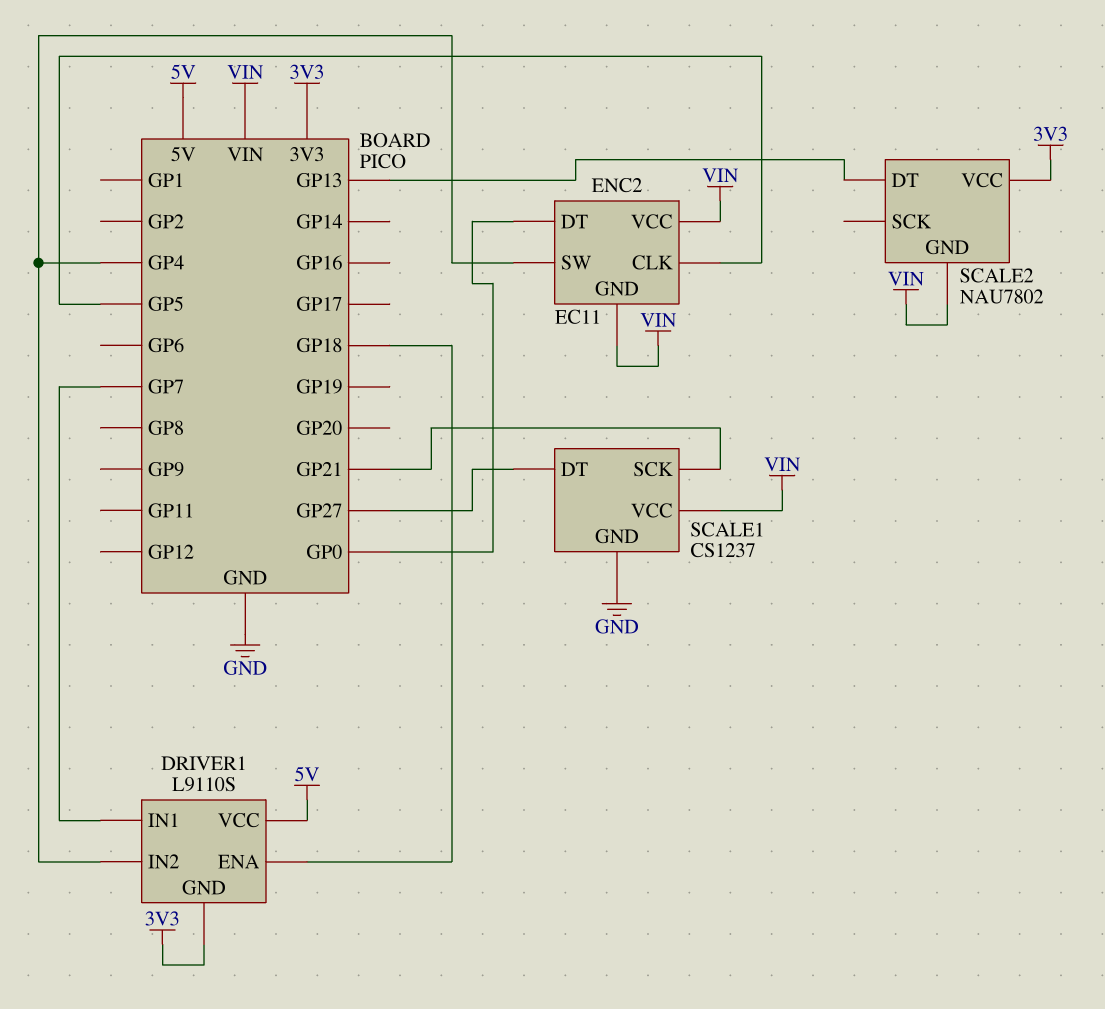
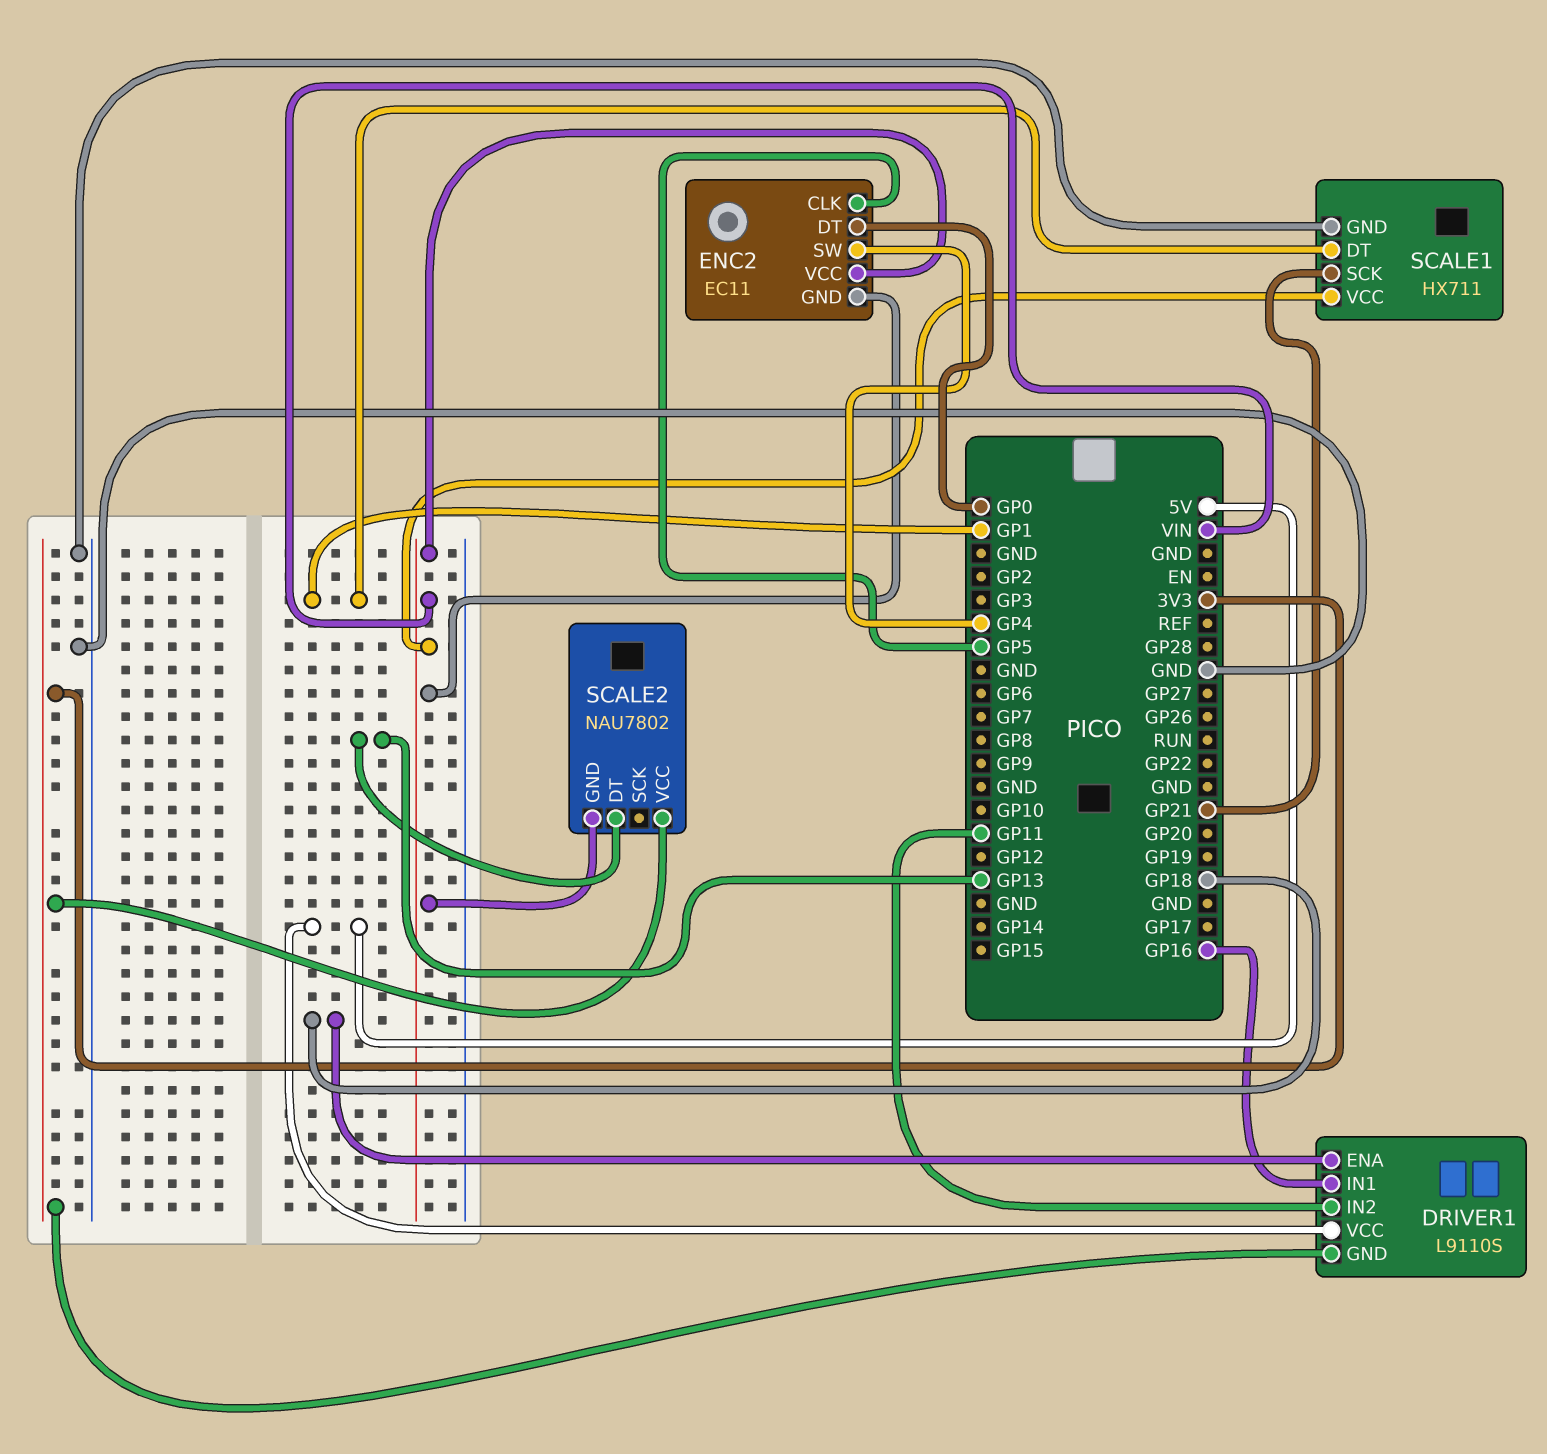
DRIVER1 pin IN1: GP7 -> GP16
DRIVER1 pin IN2: GP4 -> GP11
SCALE1: CS1237 -> HX711
SCALE1 pin DT: GP27 -> GP1

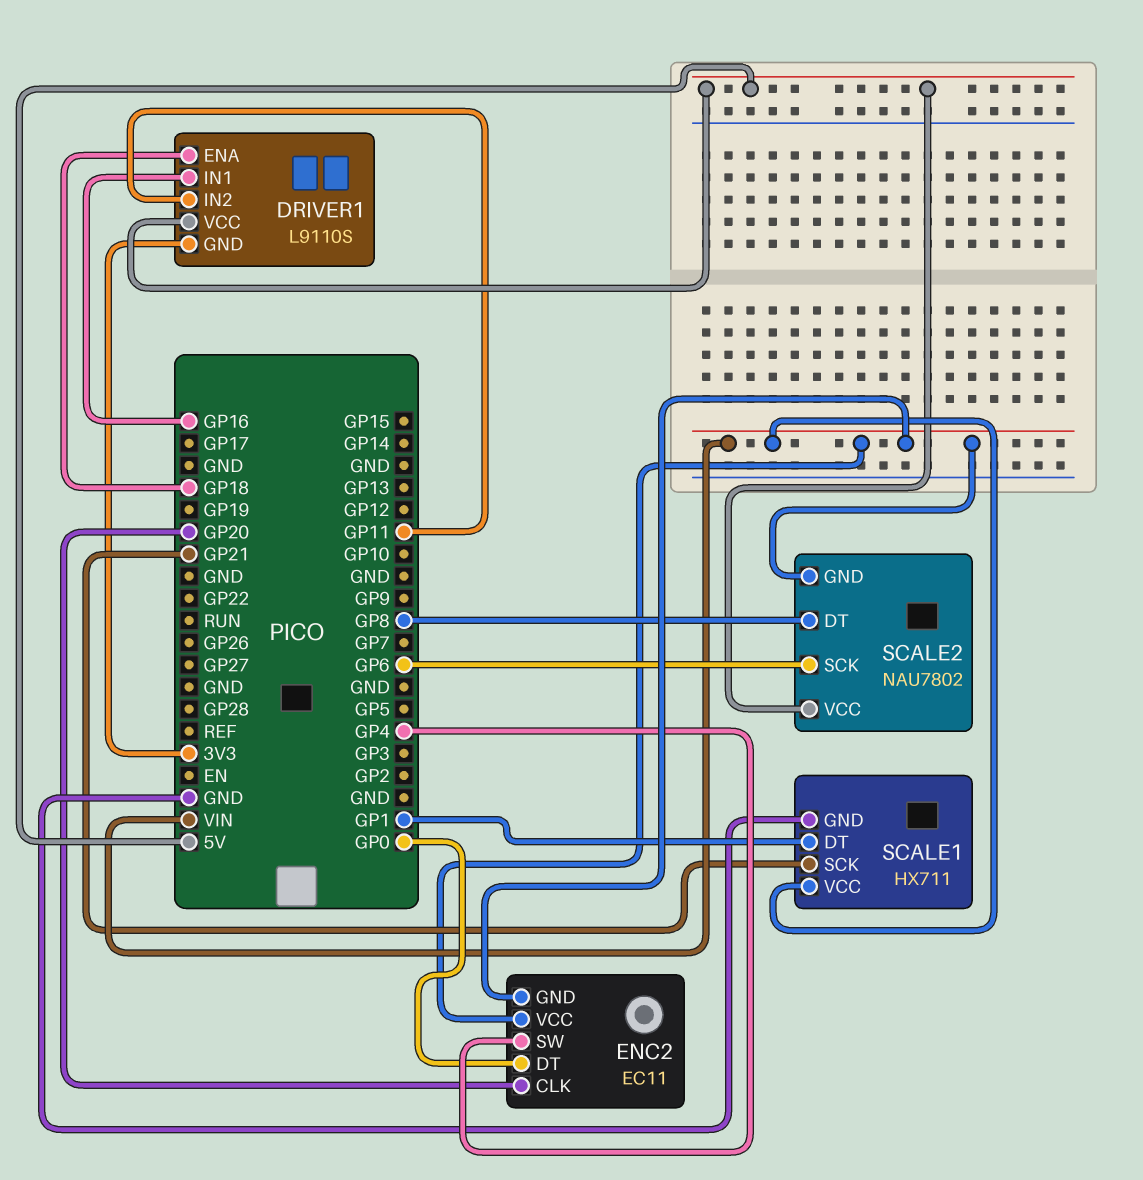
ENC2 pin CLK: GP5 -> GP20
SCALE2 pin DT: GP13 -> GP8
SCALE2 pin SCK: none -> GP6
SCALE2 pin VCC: 3V3 -> 5V

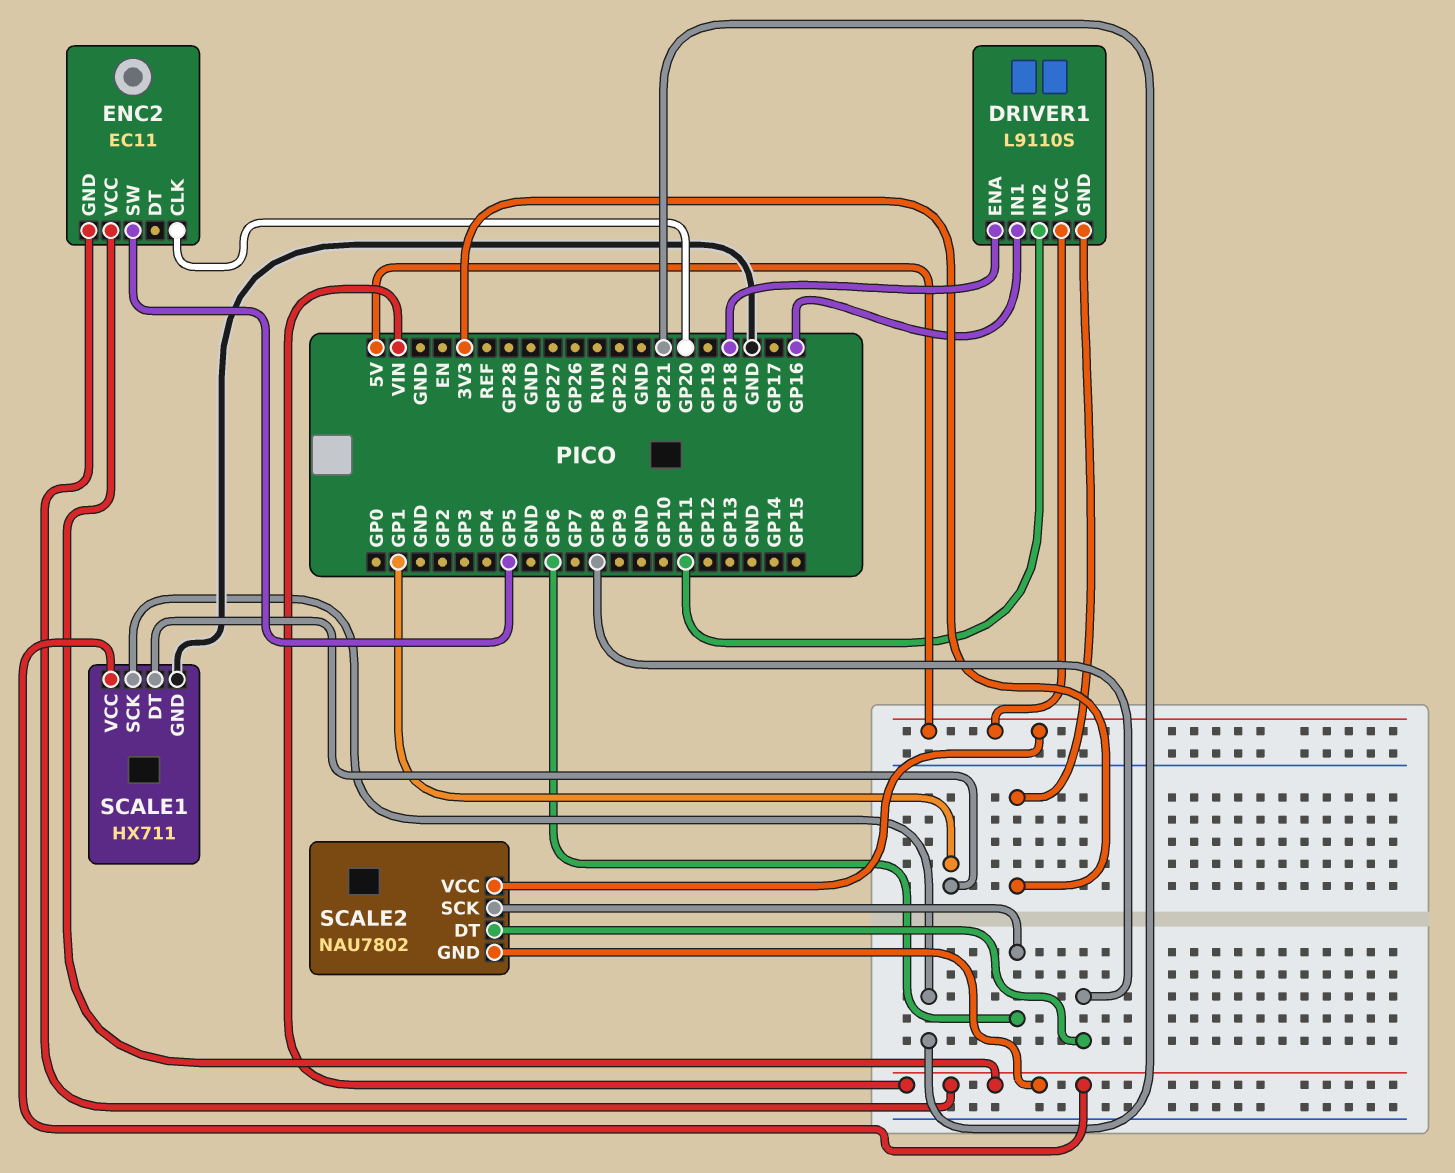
ENC2 pin DT: GP0 -> none
ENC2 pin SW: GP4 -> GP5

